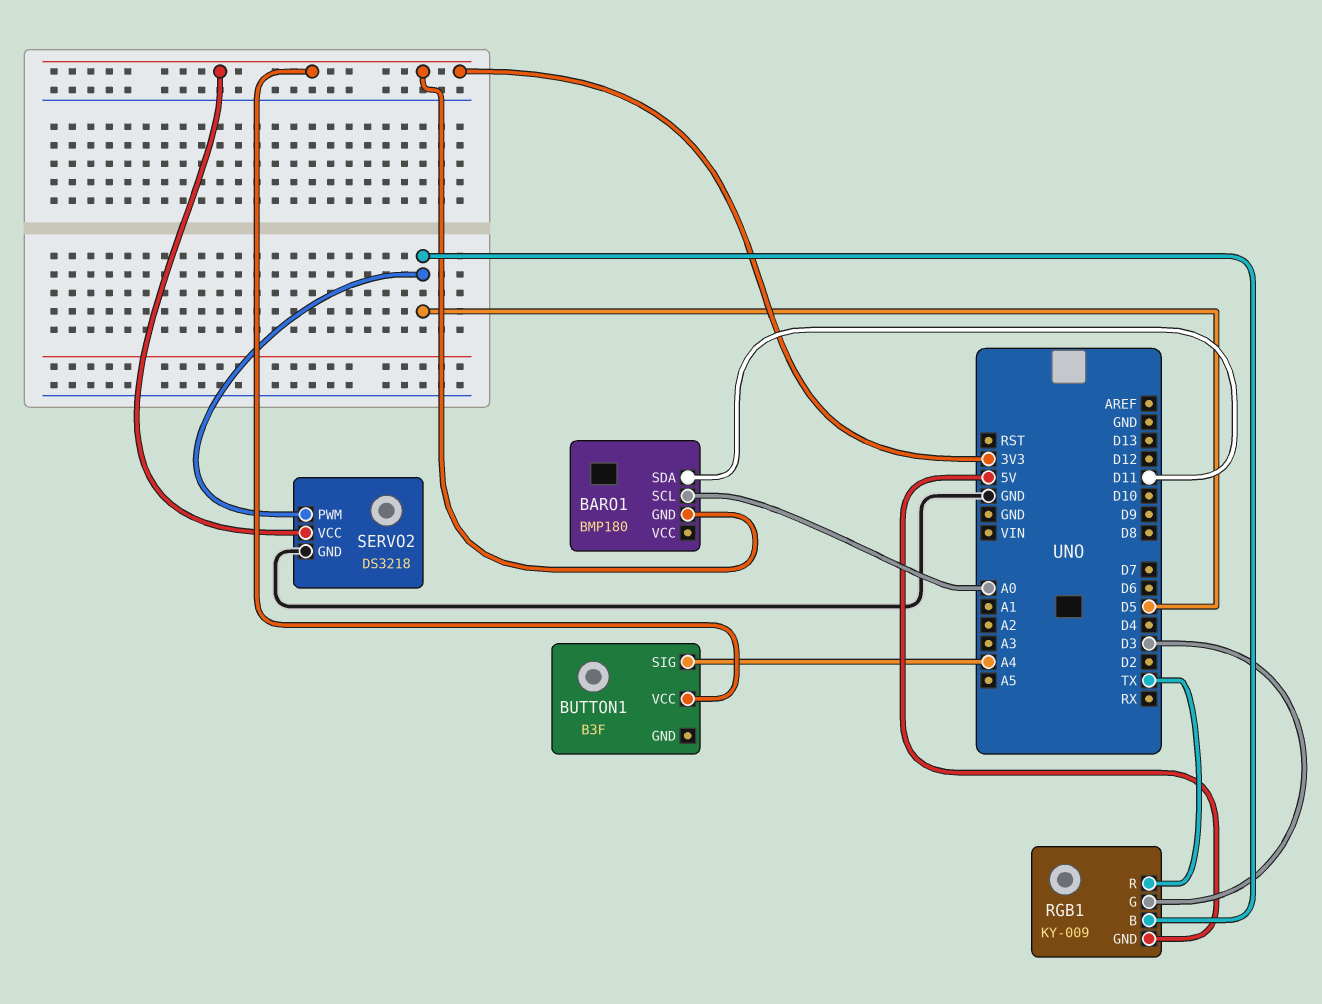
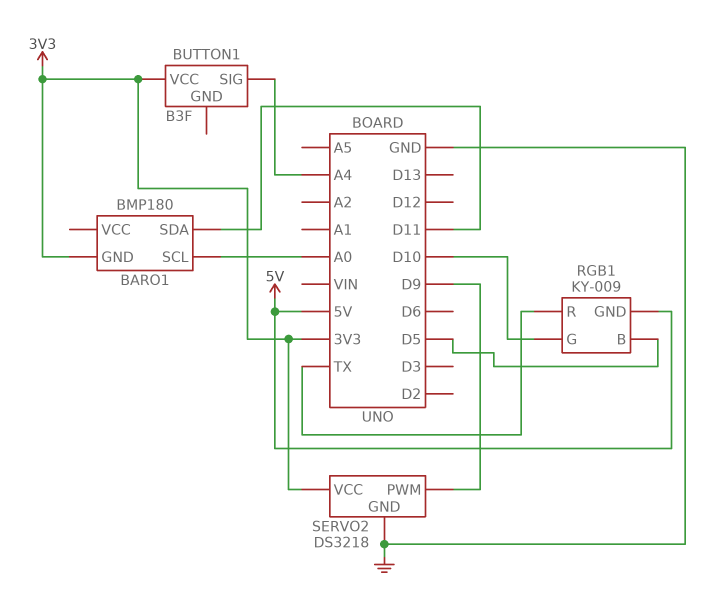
RGB1 pin G: D3 -> D10
SERVO2 pin PWM: D5 -> D9

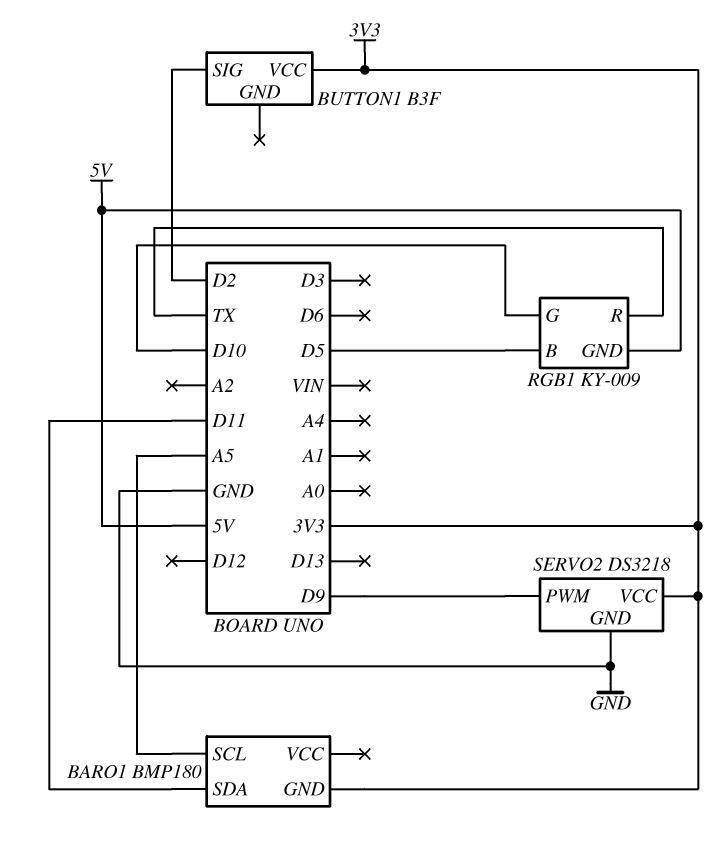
BARO1 pin SCL: A0 -> A5
BUTTON1 pin SIG: A4 -> D2

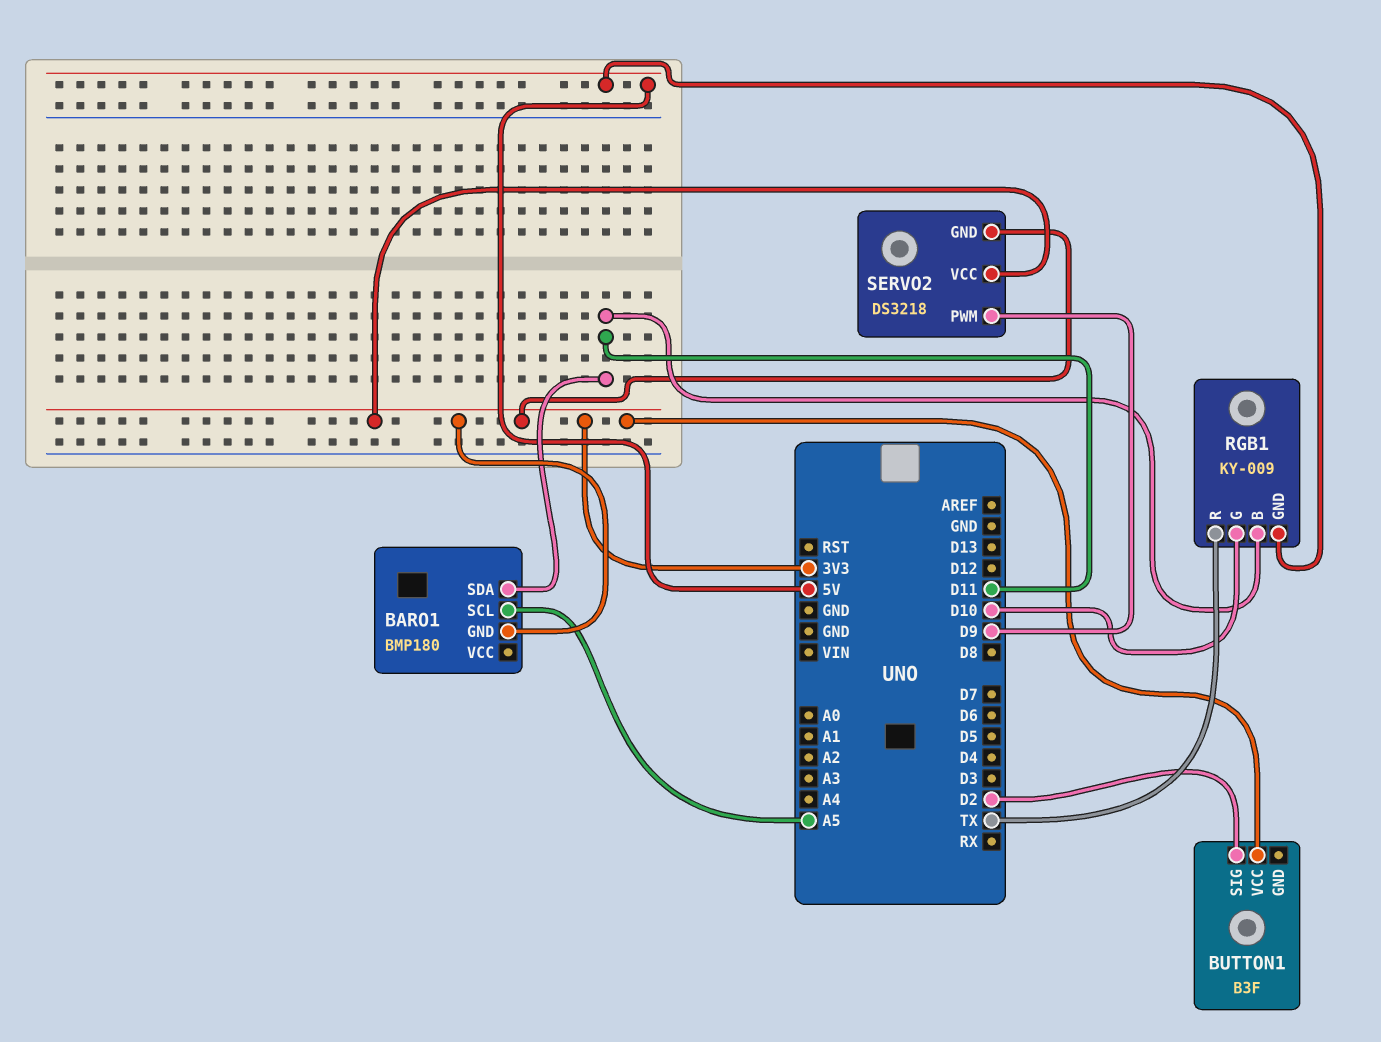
RGB1 pin B: D5 -> D11
SERVO2 pin GND: GND -> 3V3

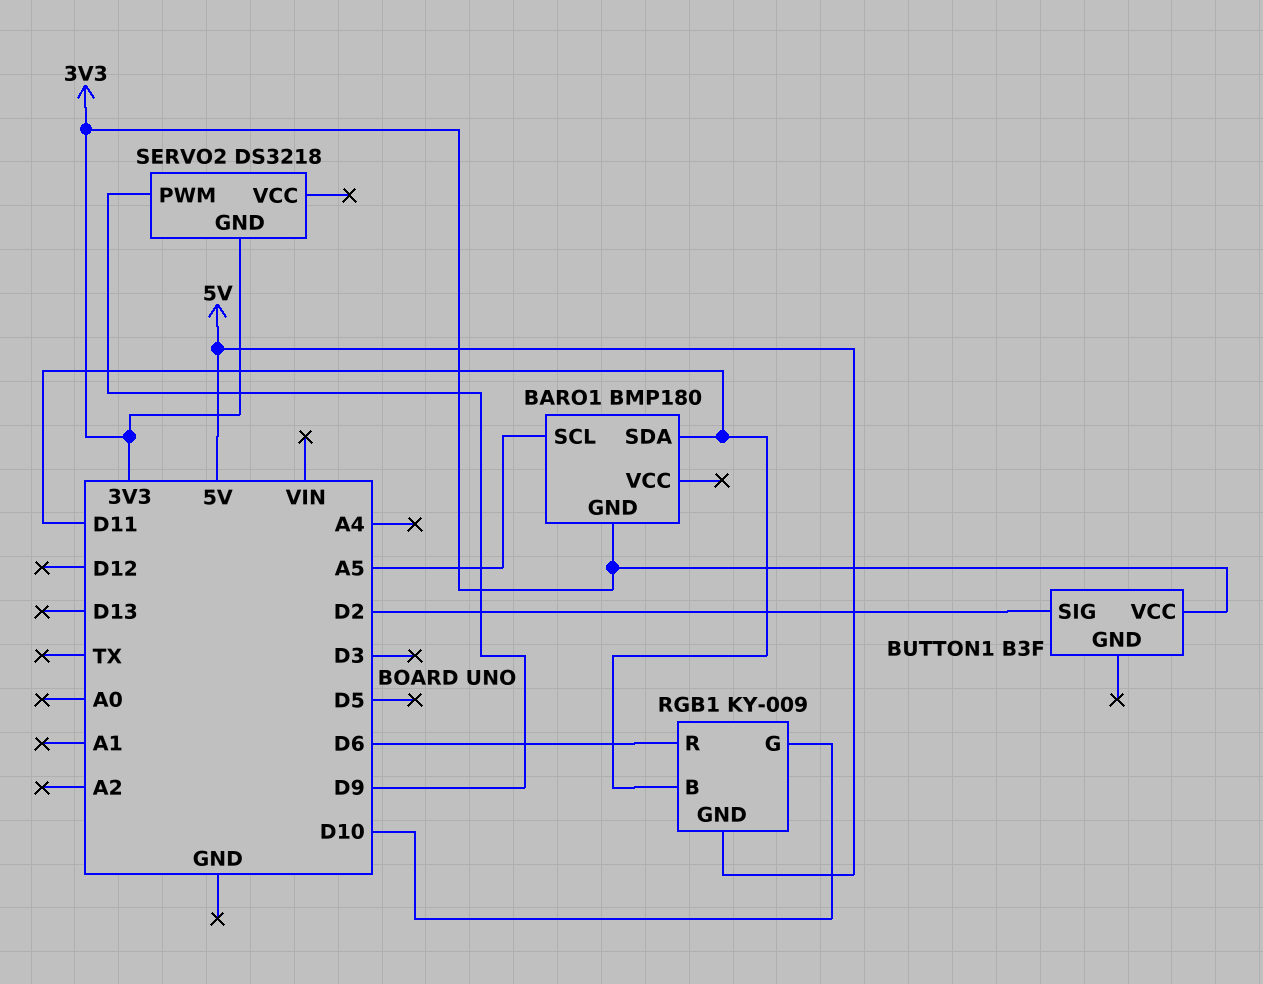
RGB1 pin R: TX -> D6
SERVO2 pin VCC: 3V3 -> none

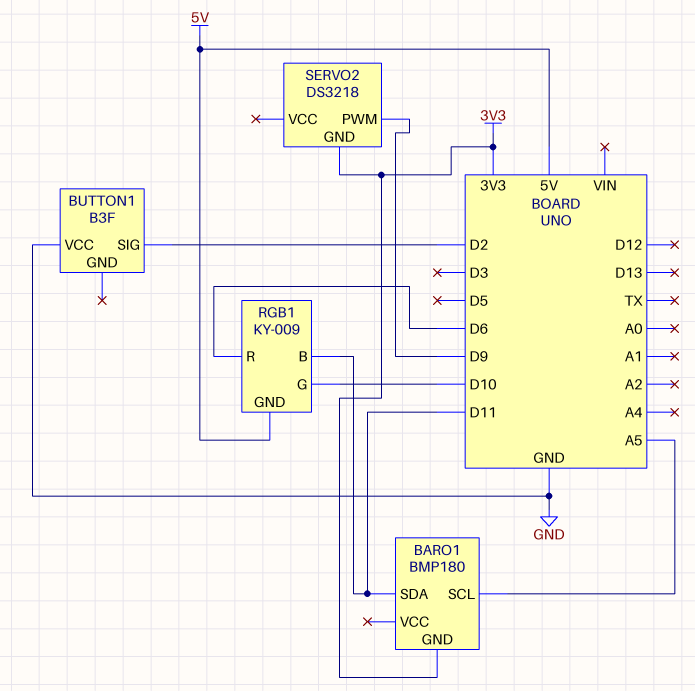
BUTTON1 pin VCC: 3V3 -> GND

